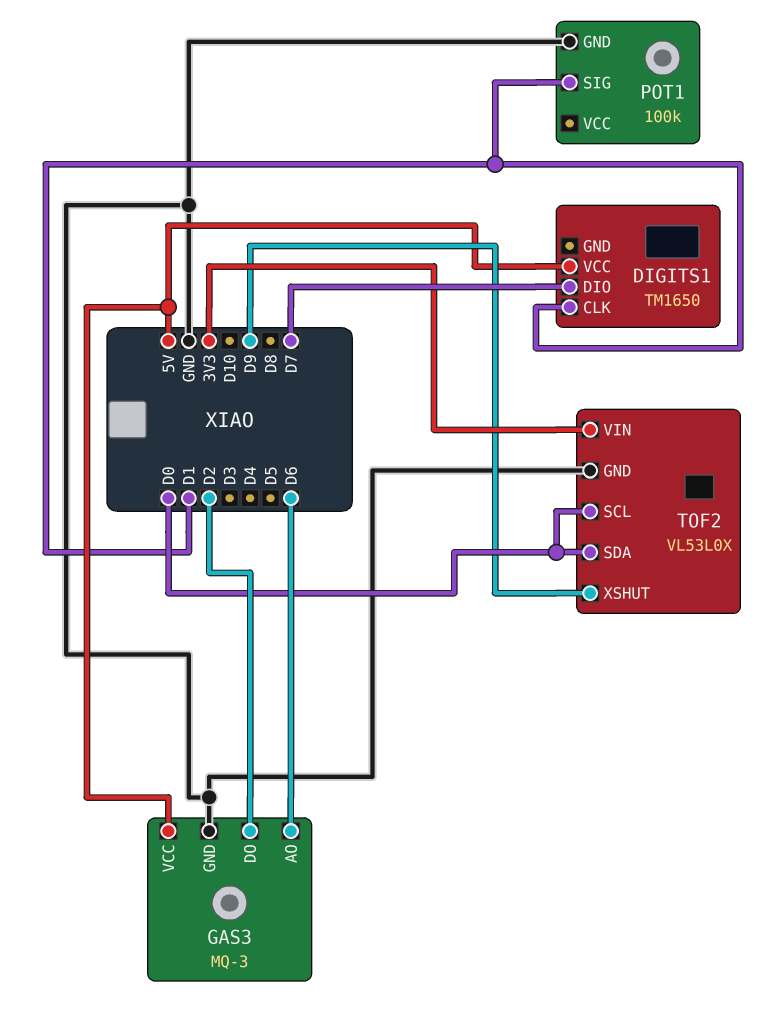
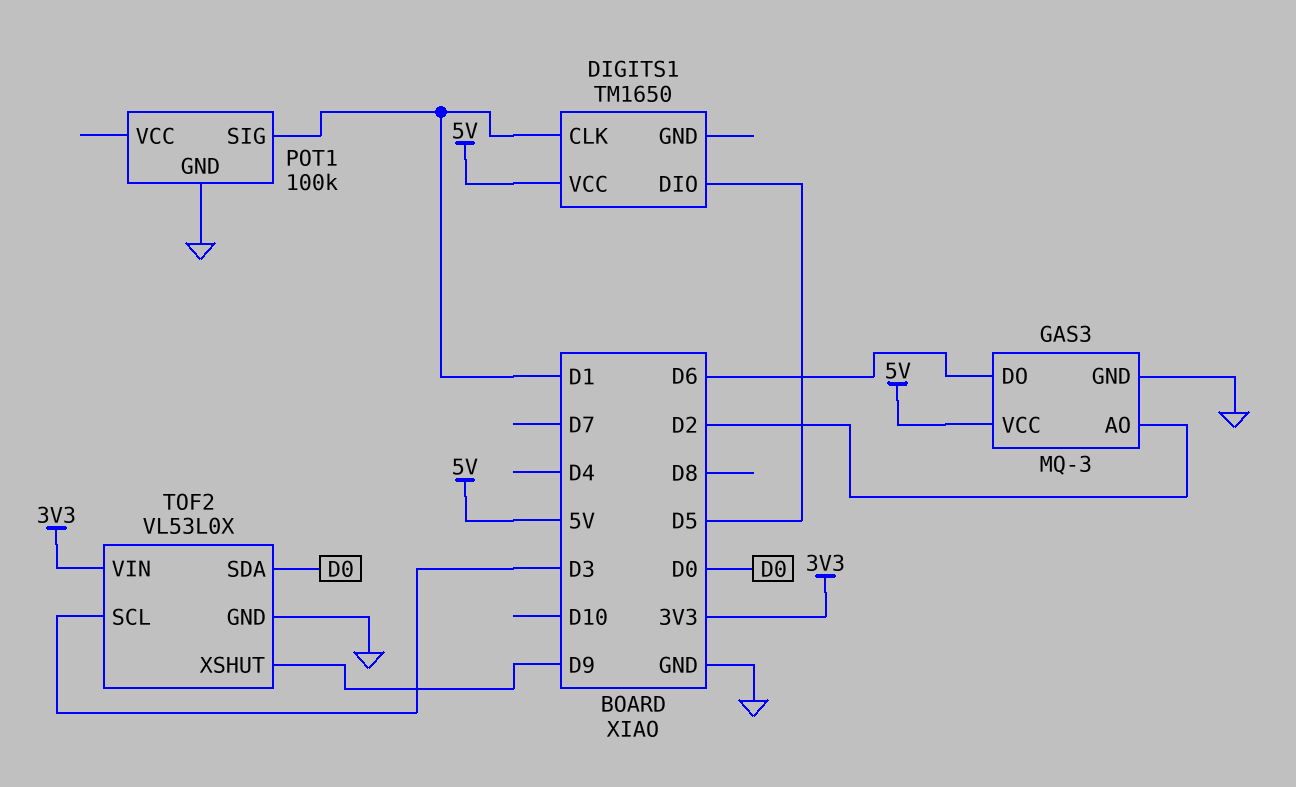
DIGITS1 pin DIO: D7 -> D5
GAS3 pin AO: D6 -> D2
GAS3 pin DO: D2 -> D6
TOF2 pin SCL: D0 -> D3

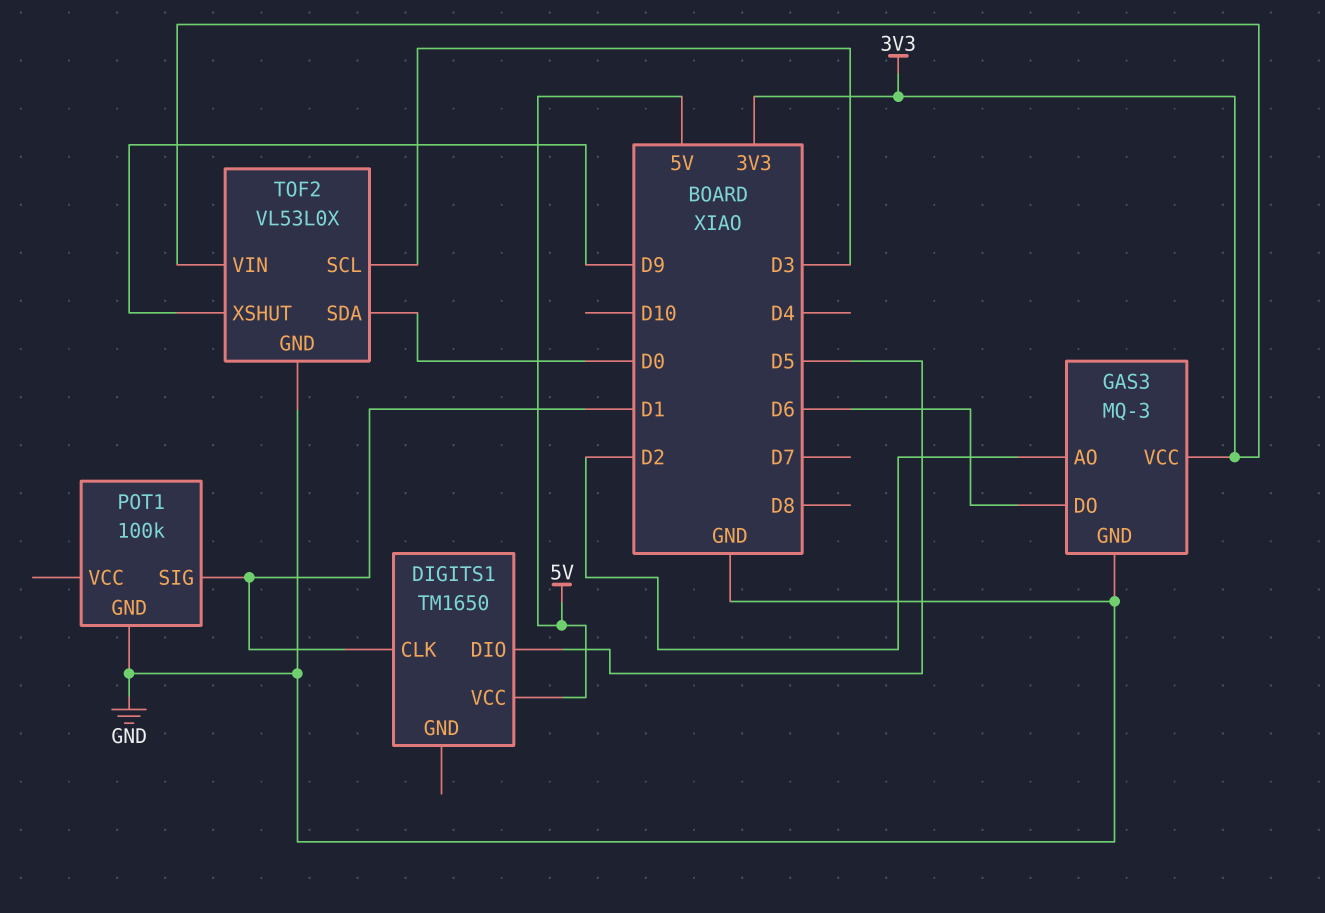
GAS3 pin VCC: 5V -> 3V3

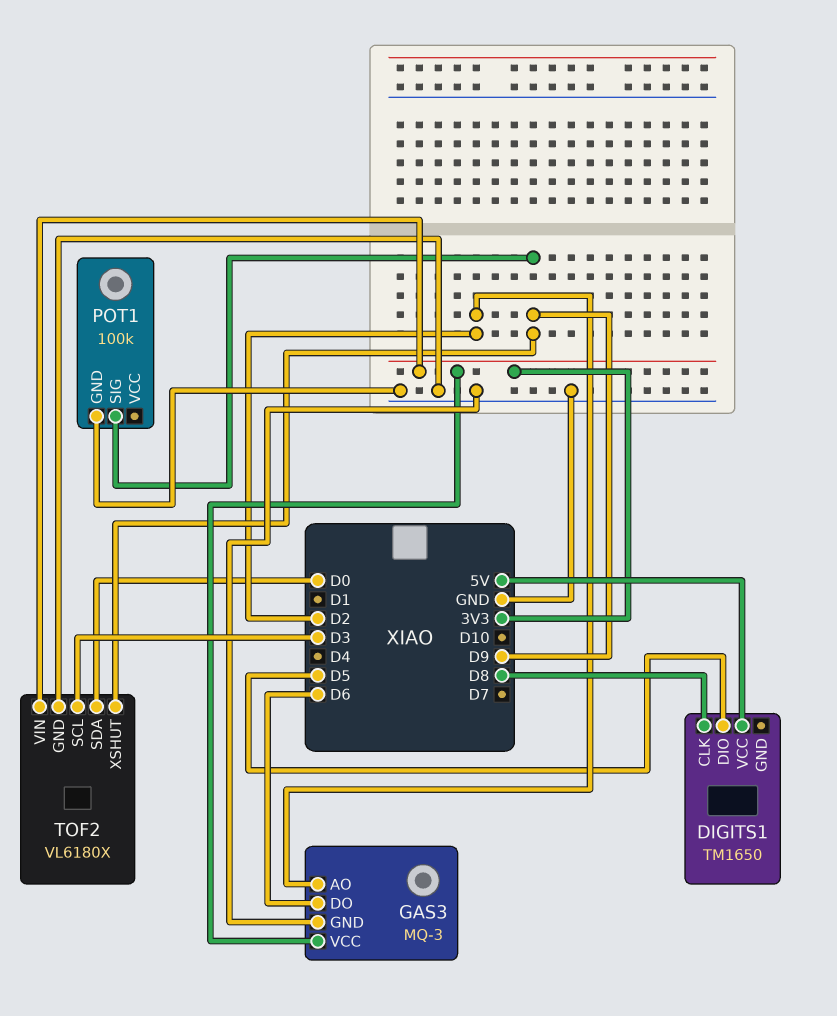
DIGITS1 pin CLK: D1 -> D8
POT1 pin SIG: D1 -> D9
TOF2: VL53L0X -> VL6180X

